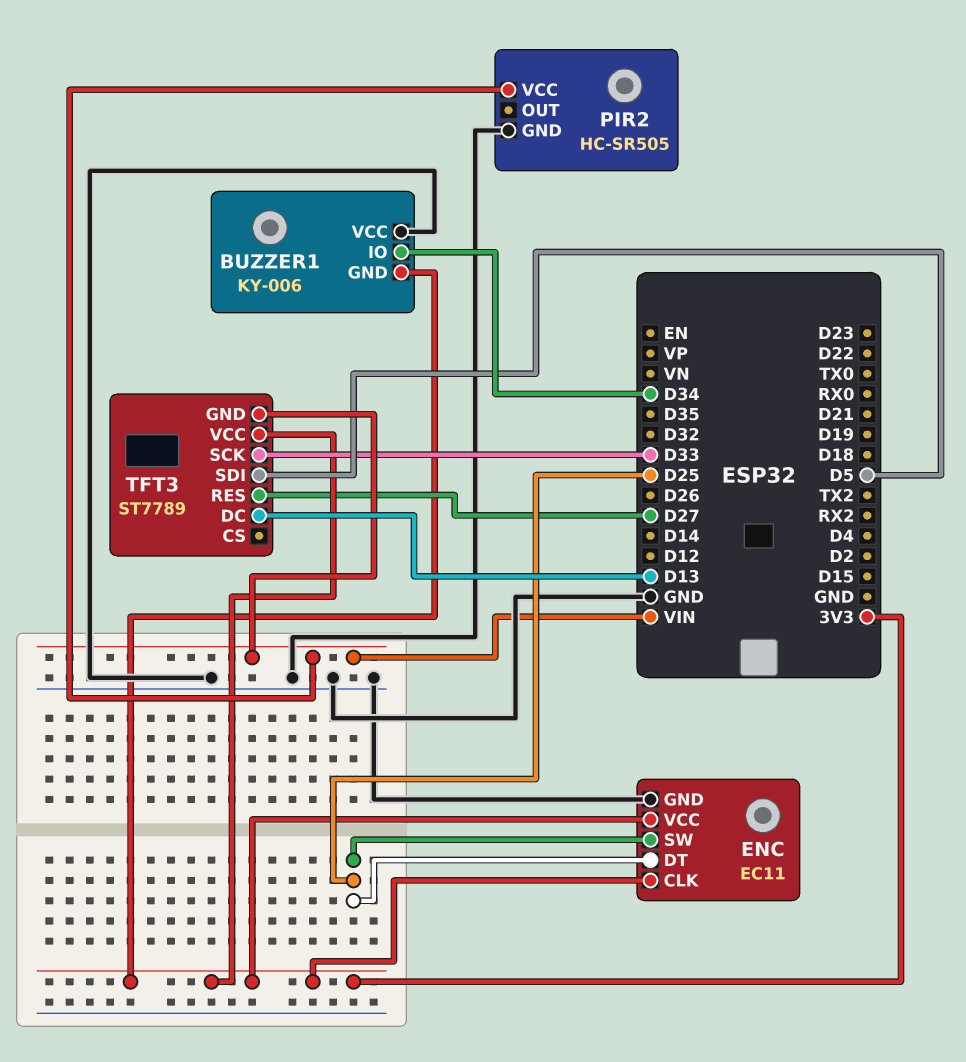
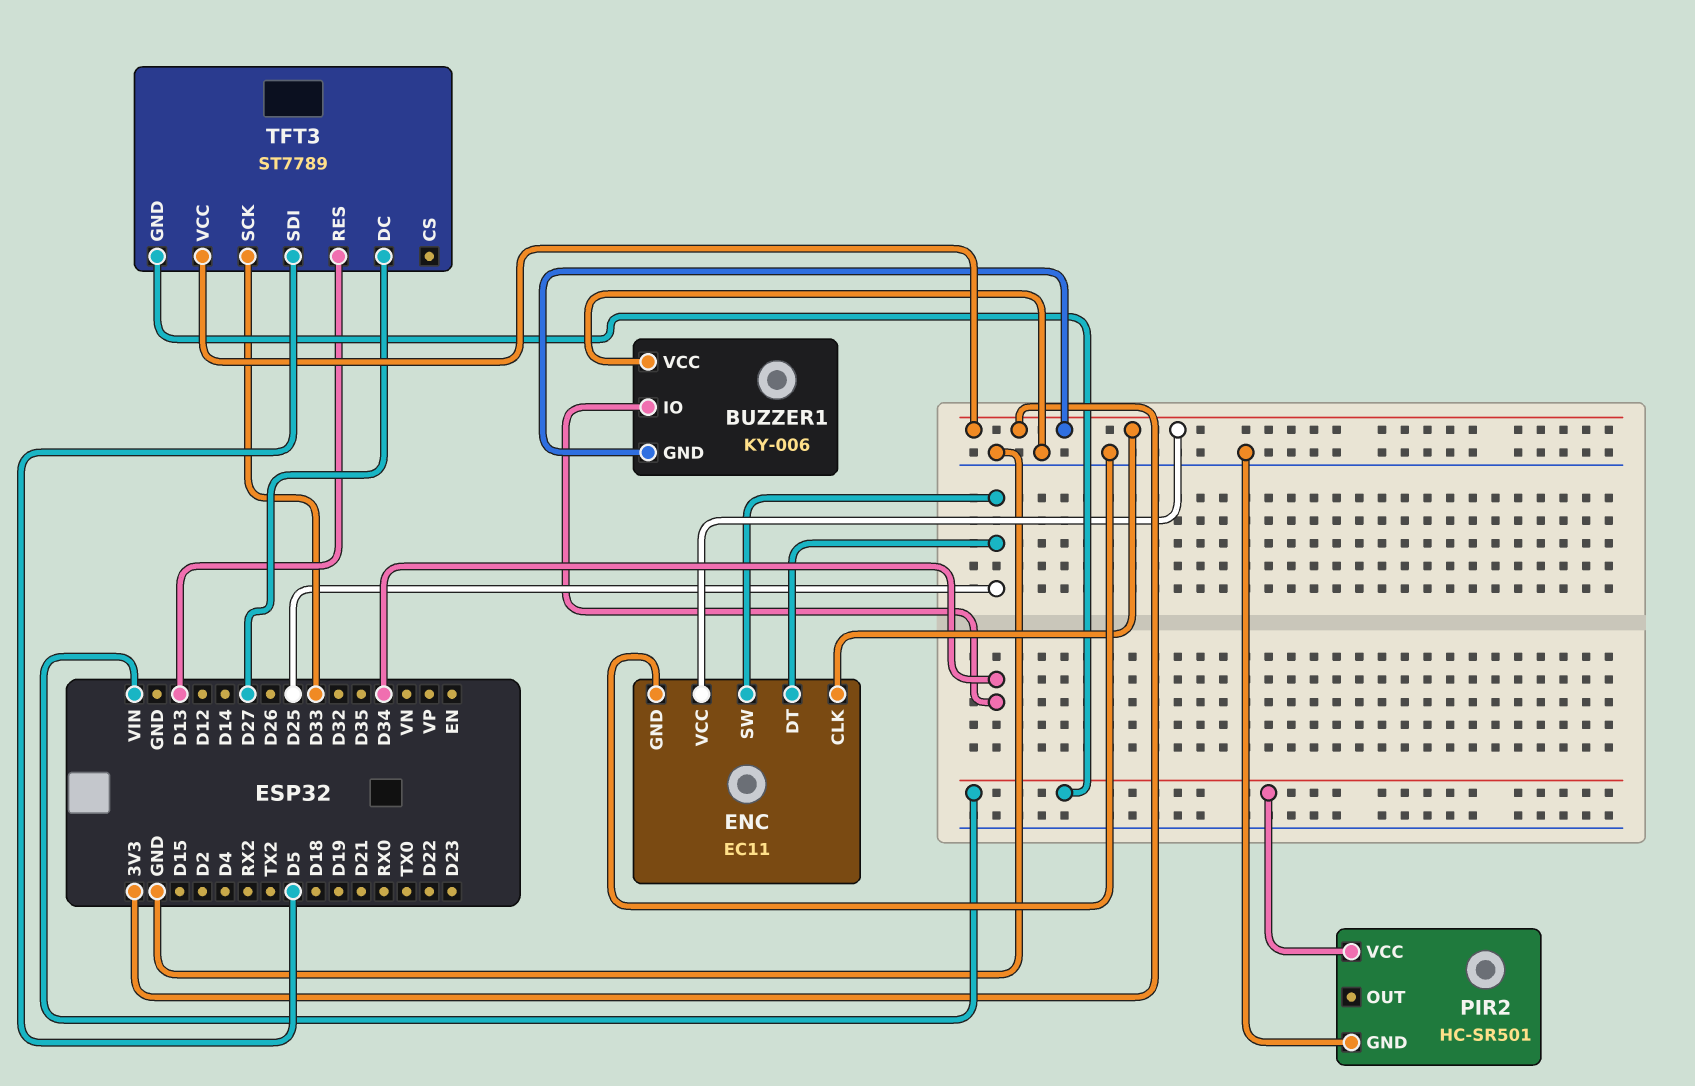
PIR2: HC-SR505 -> HC-SR501
TFT3 pin DC: D13 -> D27
TFT3 pin RES: D27 -> D13

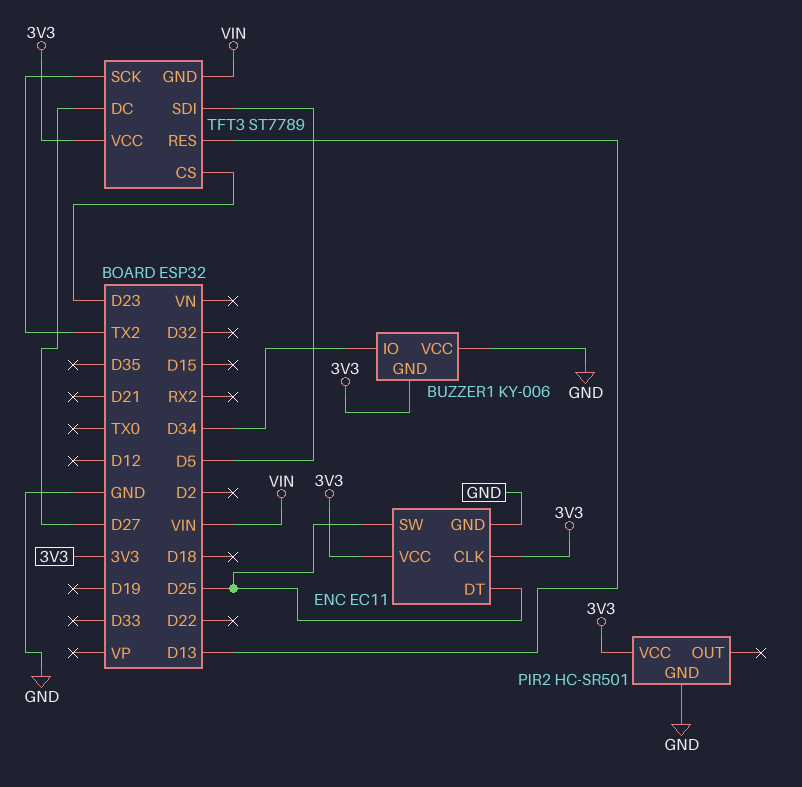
PIR2 pin VCC: VIN -> 3V3
TFT3 pin CS: none -> D23
TFT3 pin SCK: D33 -> TX2

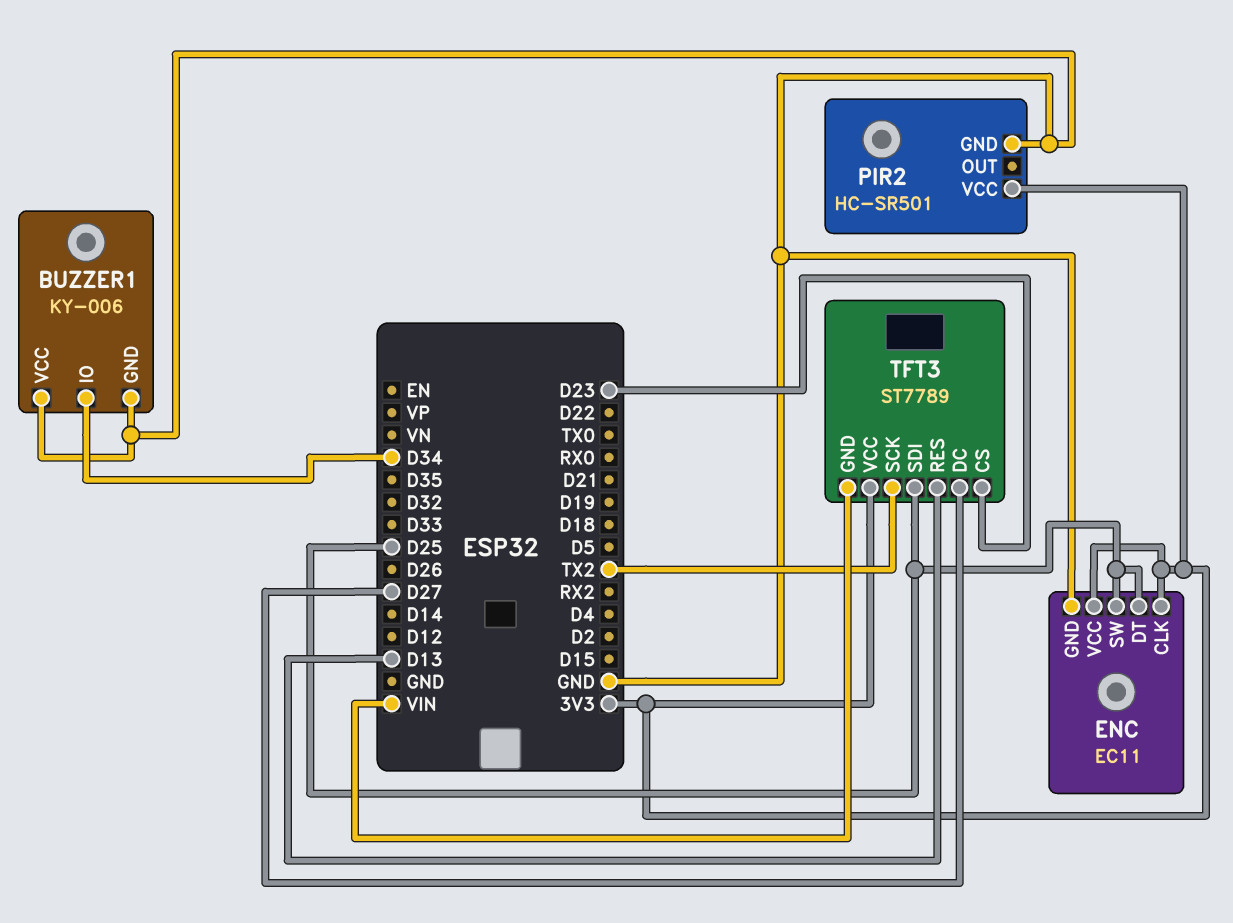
BUZZER1 pin GND: 3V3 -> GND
TFT3 pin SDI: D5 -> D25

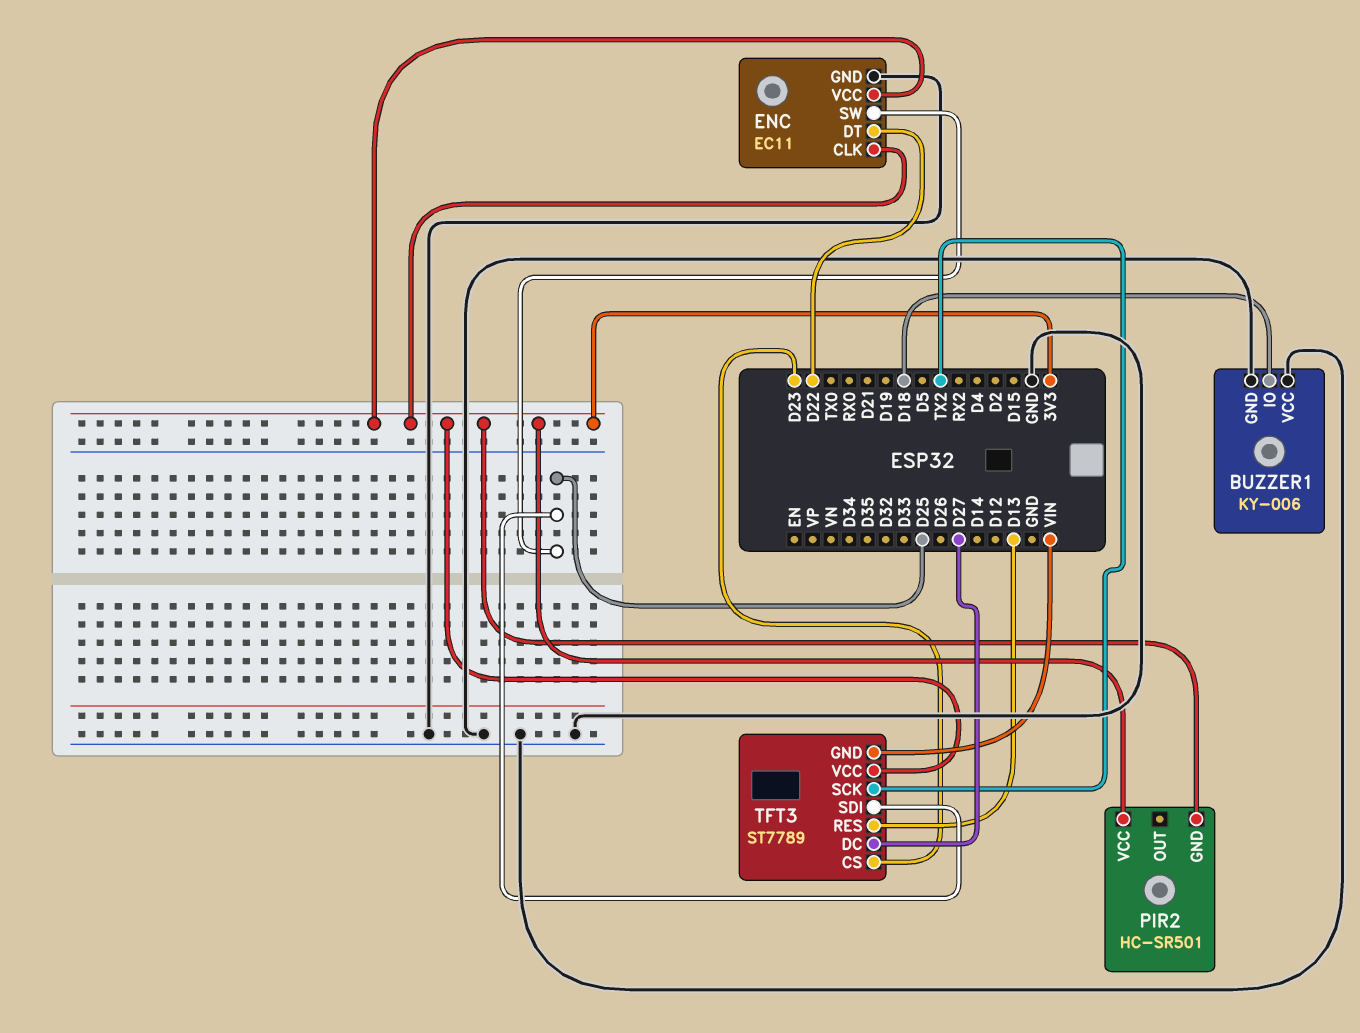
BUZZER1 pin IO: D34 -> D18
ENC pin DT: D25 -> D22
PIR2 pin GND: GND -> 3V3

